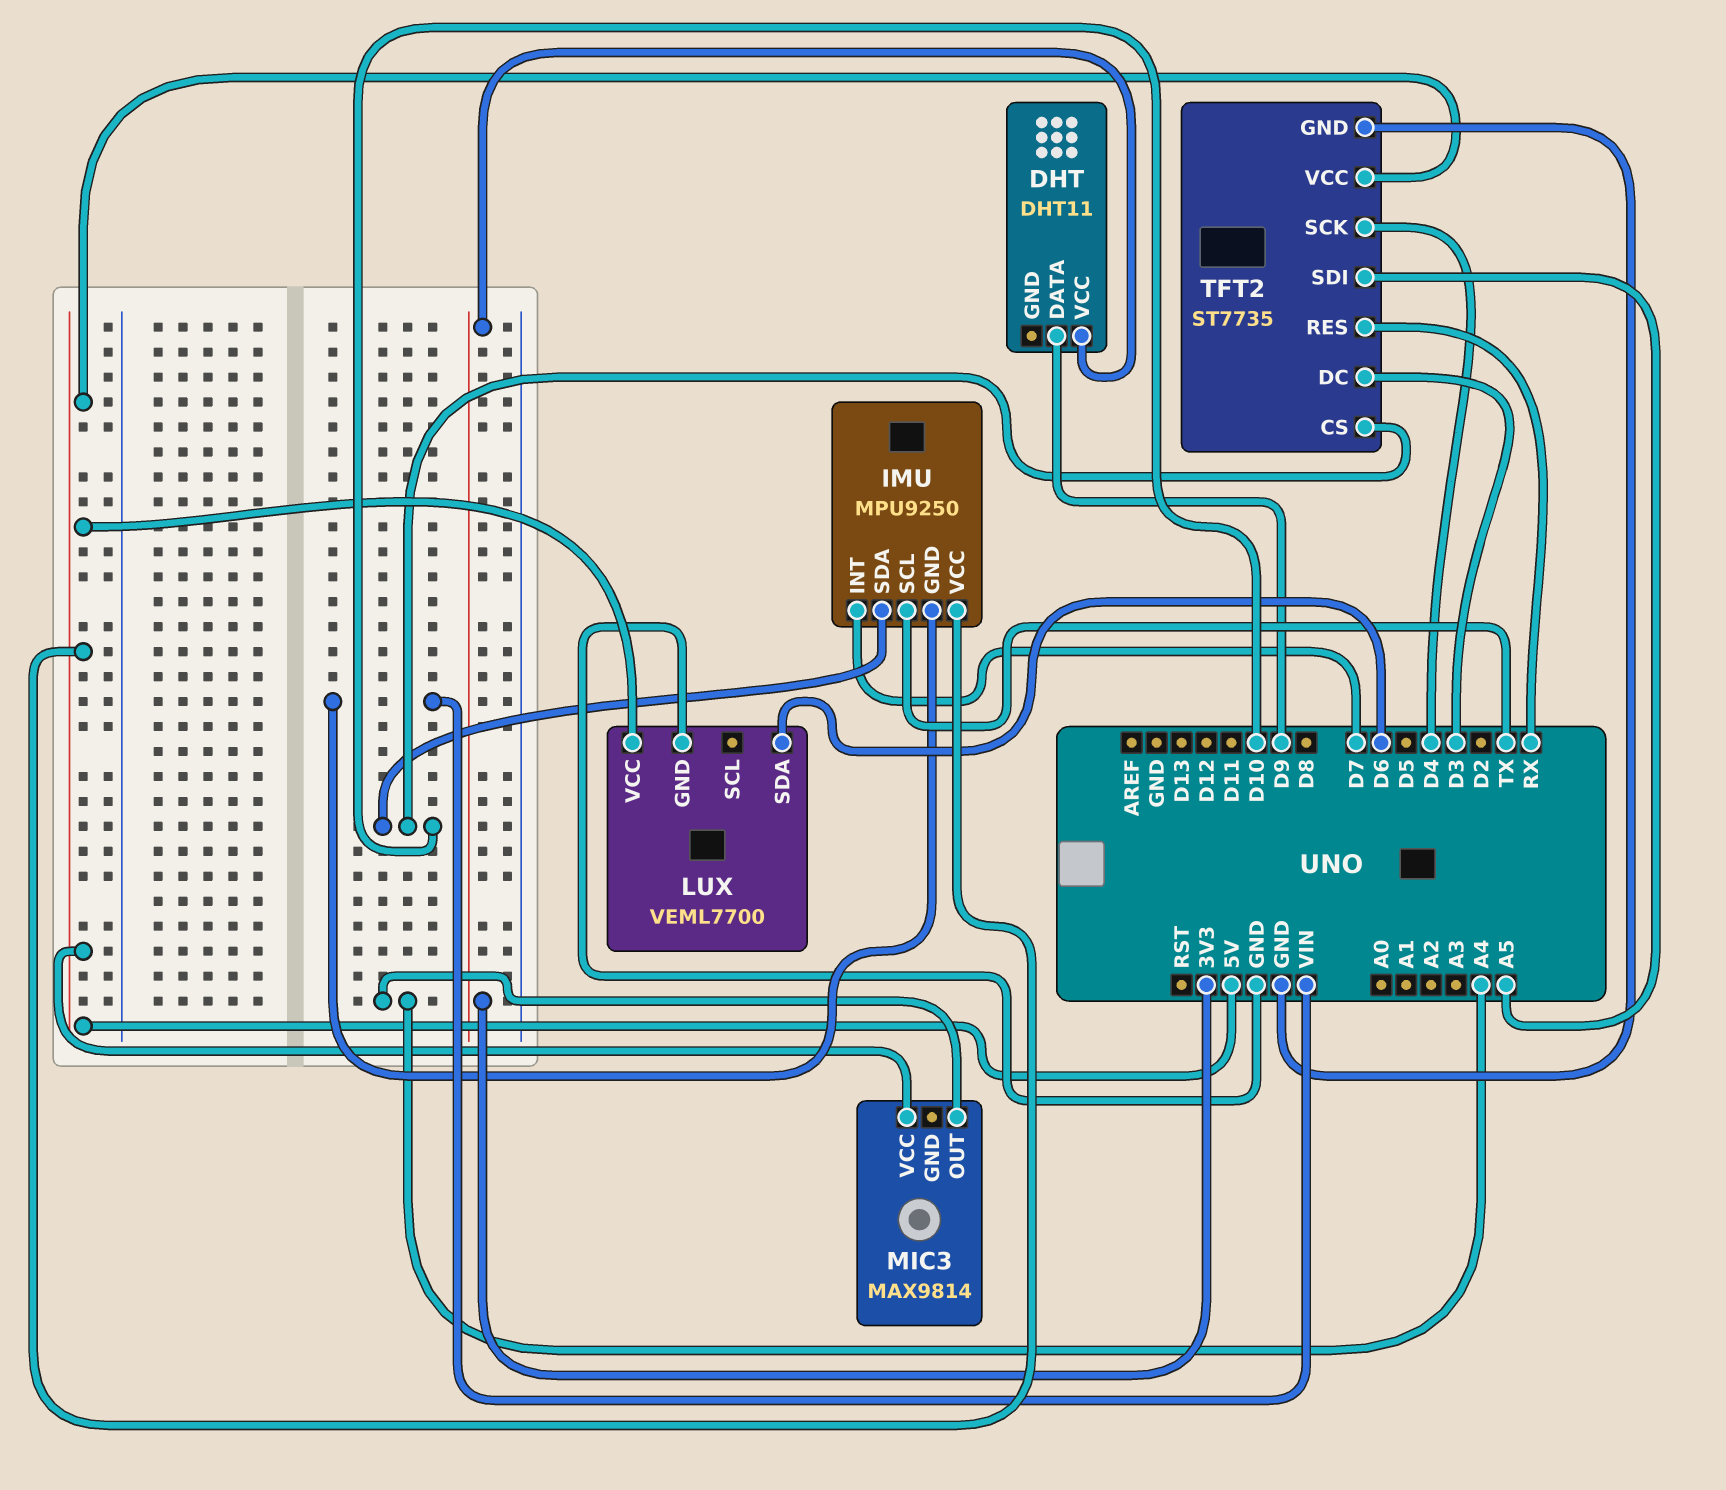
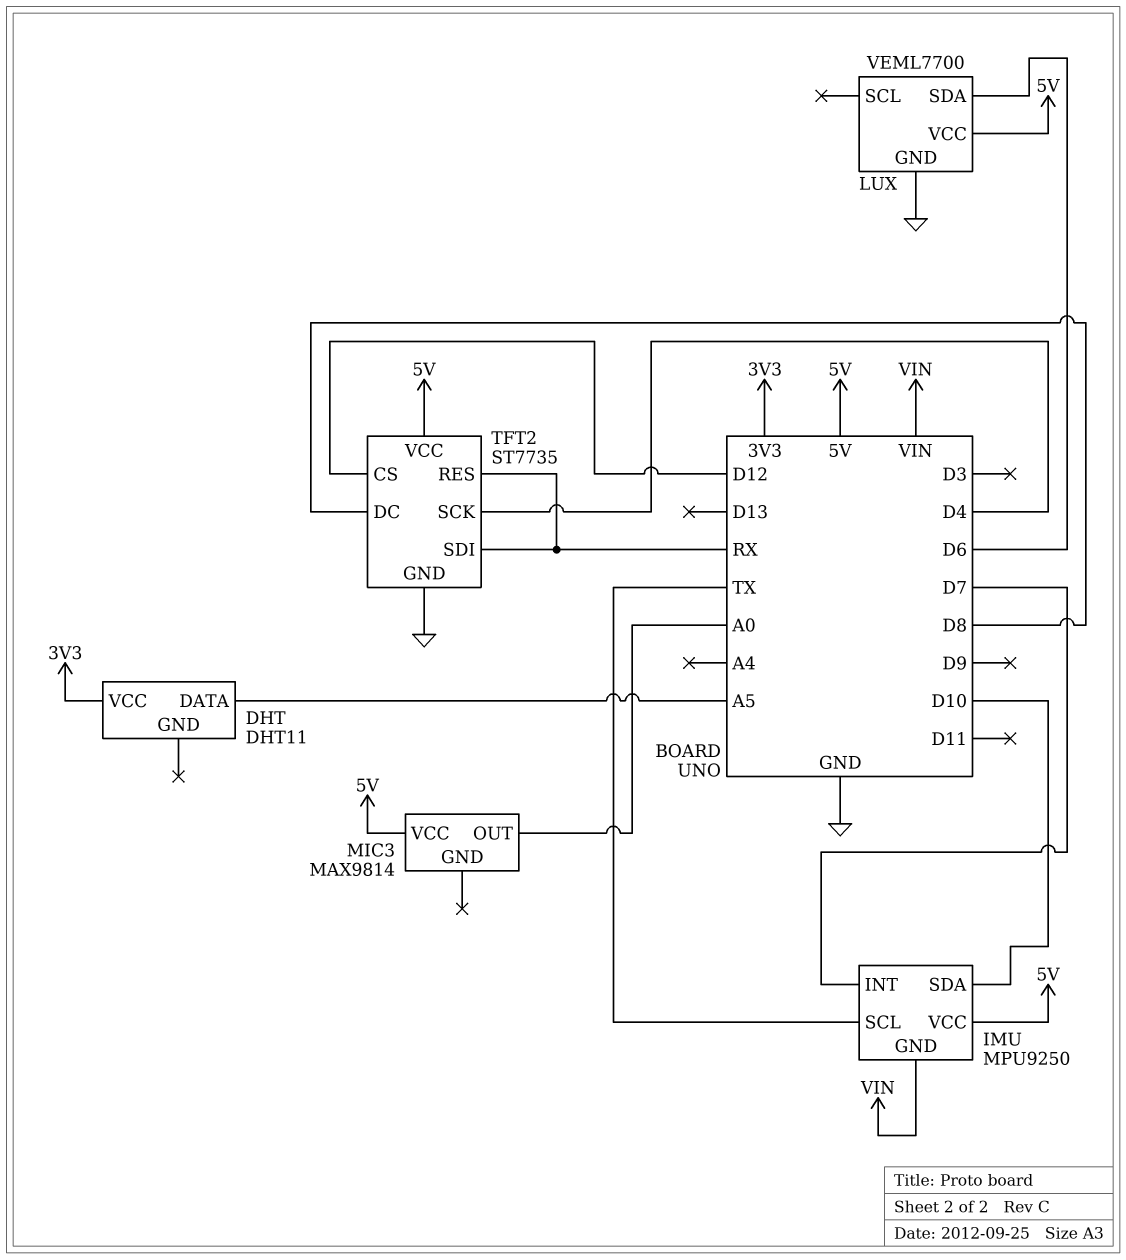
DHT pin DATA: D9 -> A5
MIC3 pin OUT: A4 -> A0
TFT2 pin CS: D10 -> D12
TFT2 pin DC: D3 -> D8
TFT2 pin SDI: A5 -> RX

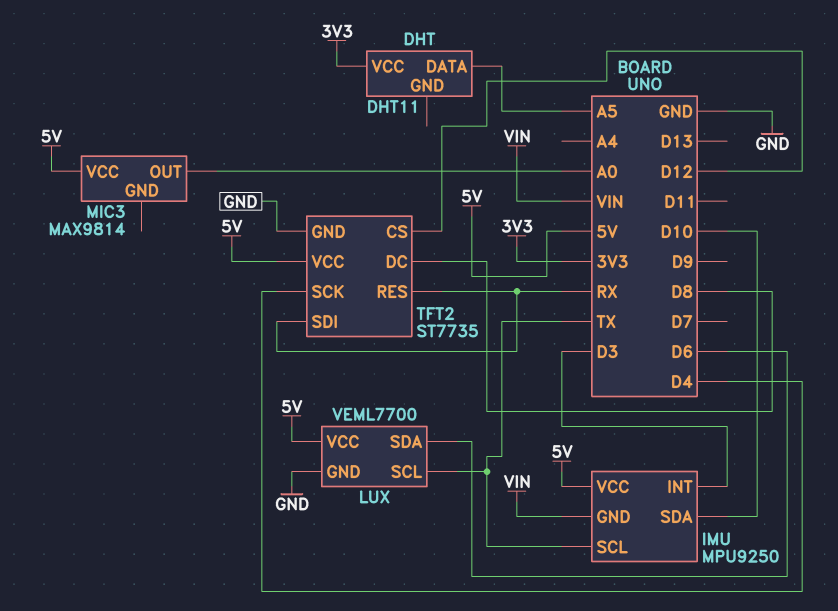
IMU pin INT: D7 -> D3
LUX pin SCL: none -> TX

